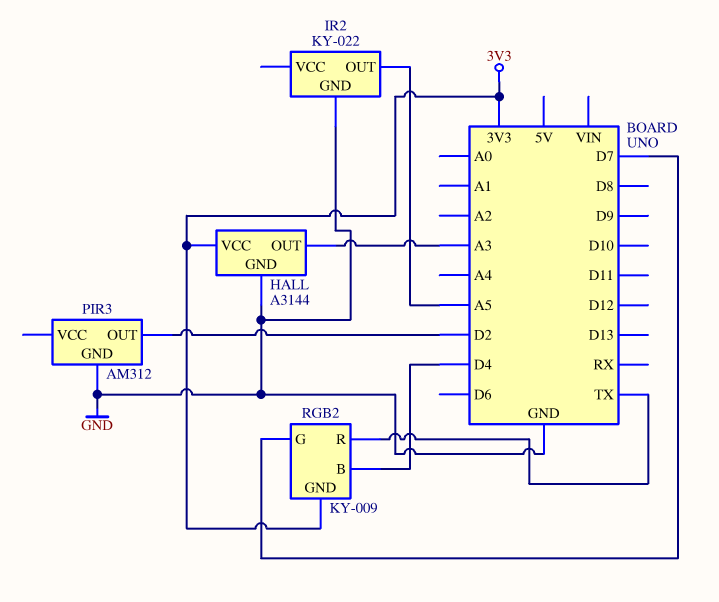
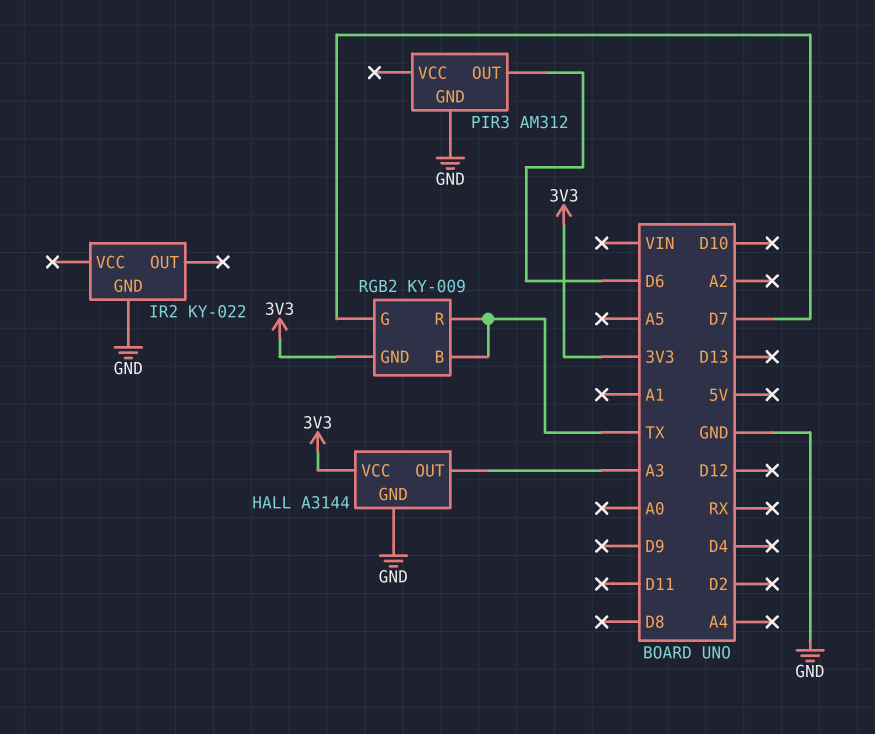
IR2 pin OUT: A5 -> none
PIR3 pin OUT: D2 -> D6
RGB2 pin B: D4 -> TX

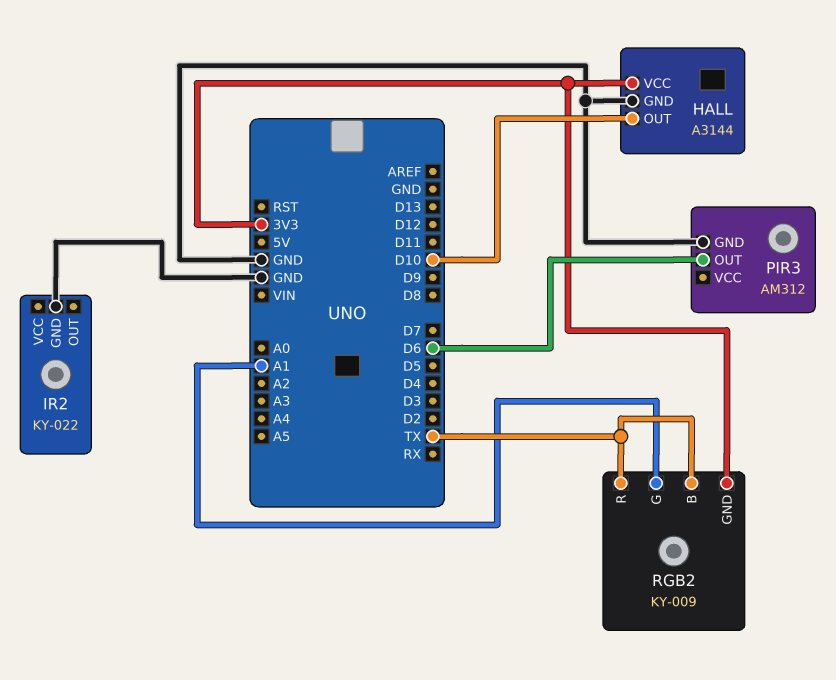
HALL pin OUT: A3 -> D10
RGB2 pin G: D7 -> A1

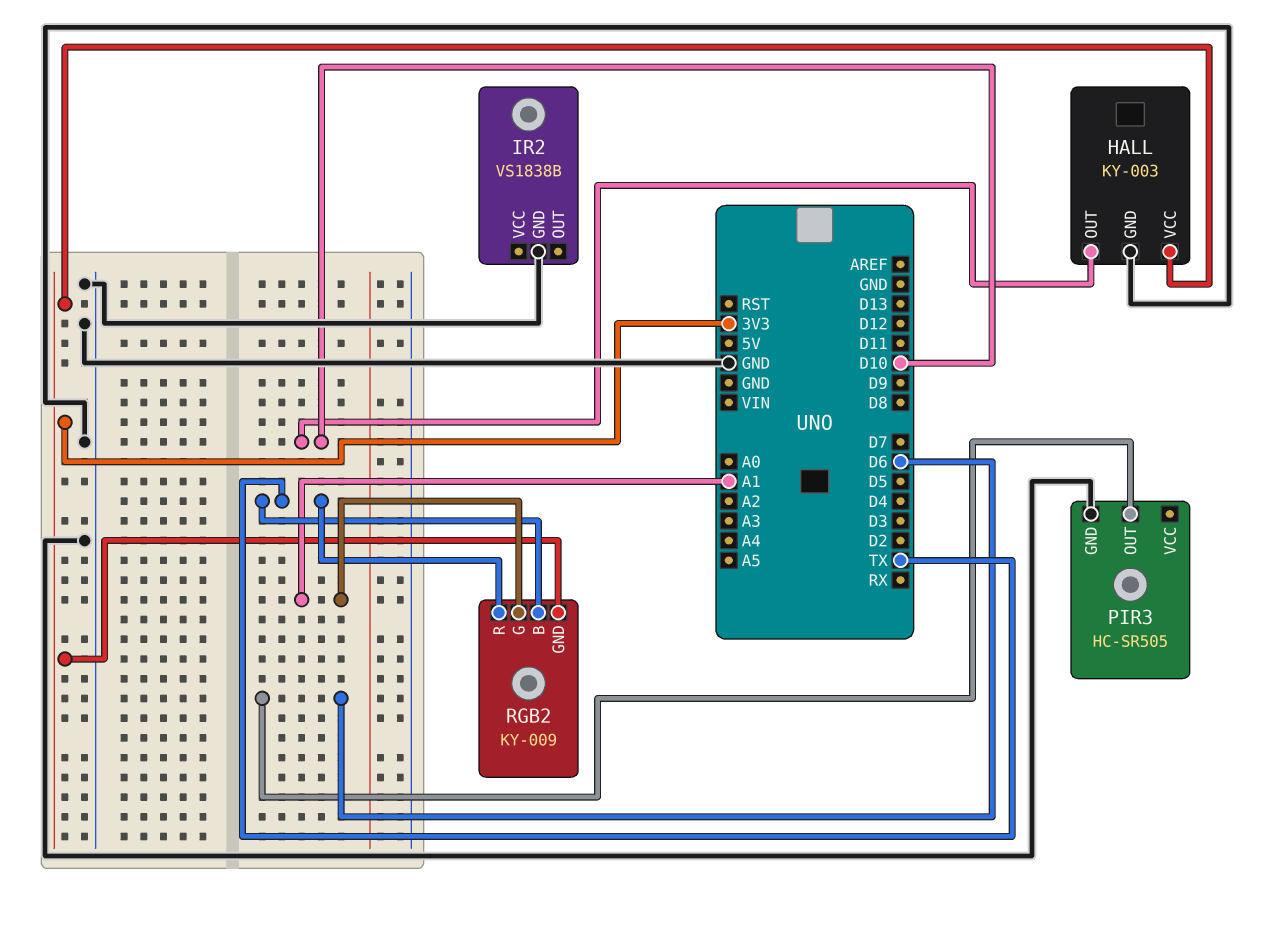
HALL: A3144 -> KY-003
IR2: KY-022 -> VS1838B
PIR3: AM312 -> HC-SR505

